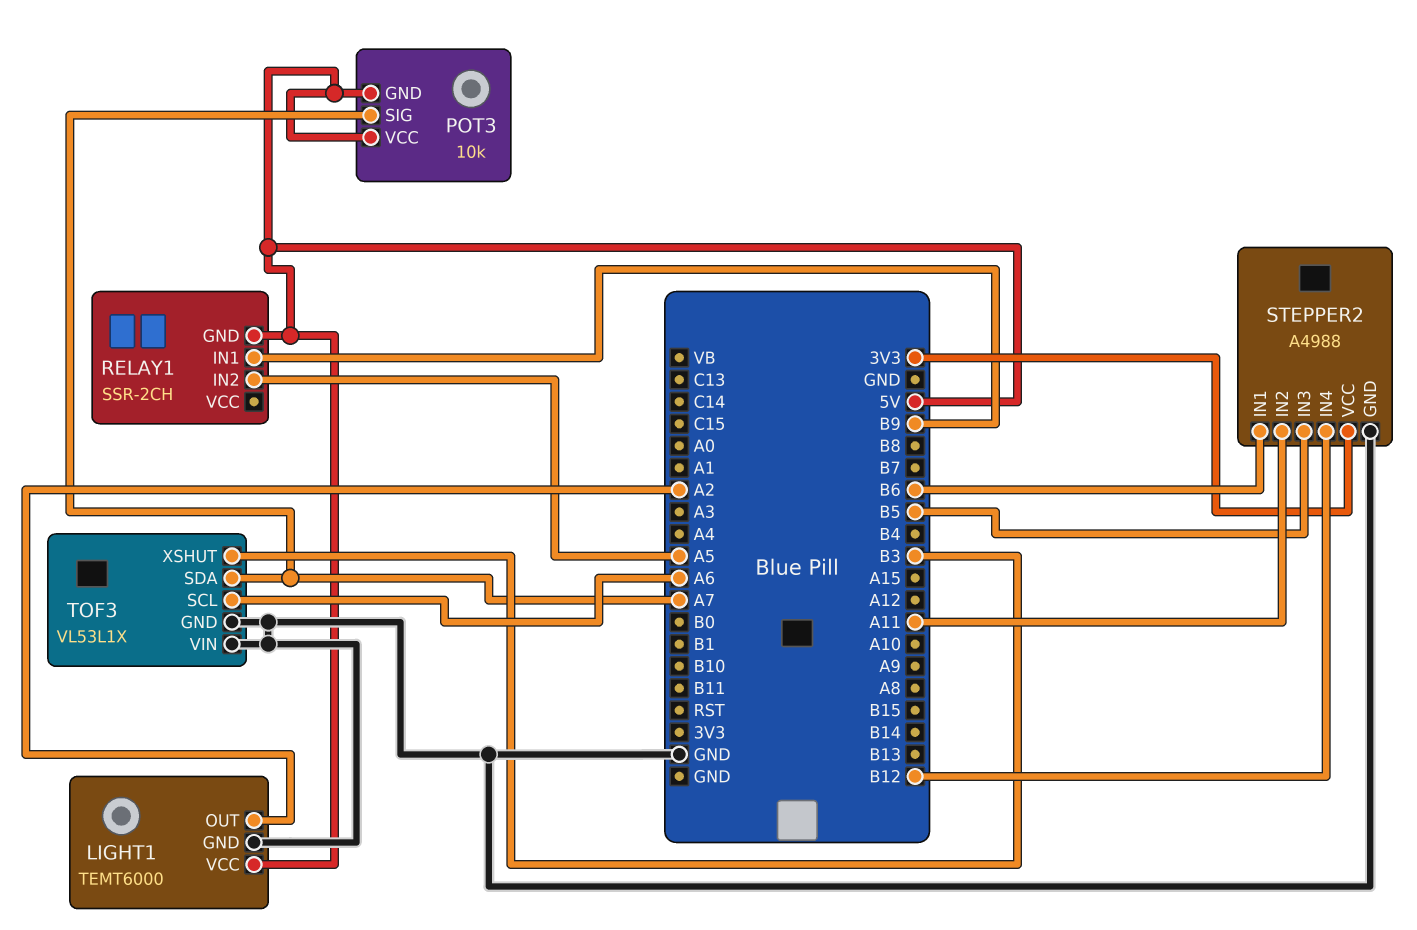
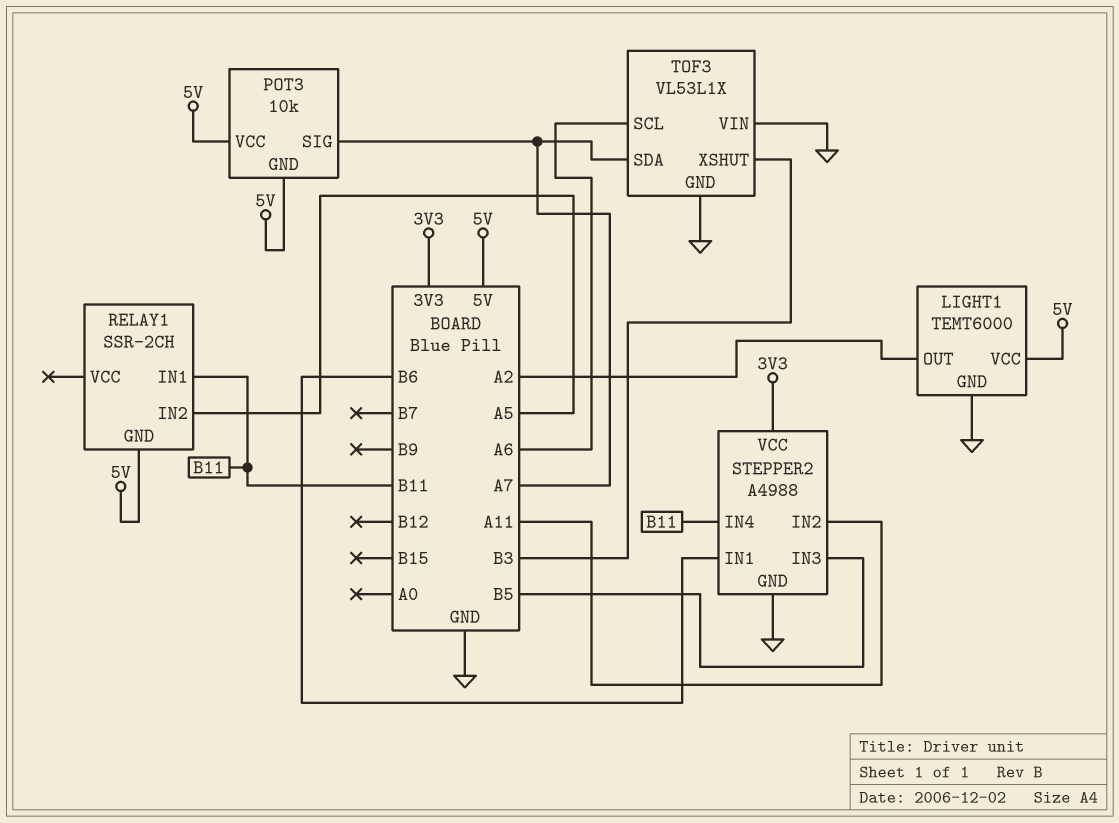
RELAY1 pin IN1: B9 -> B11
STEPPER2 pin IN4: B12 -> B11

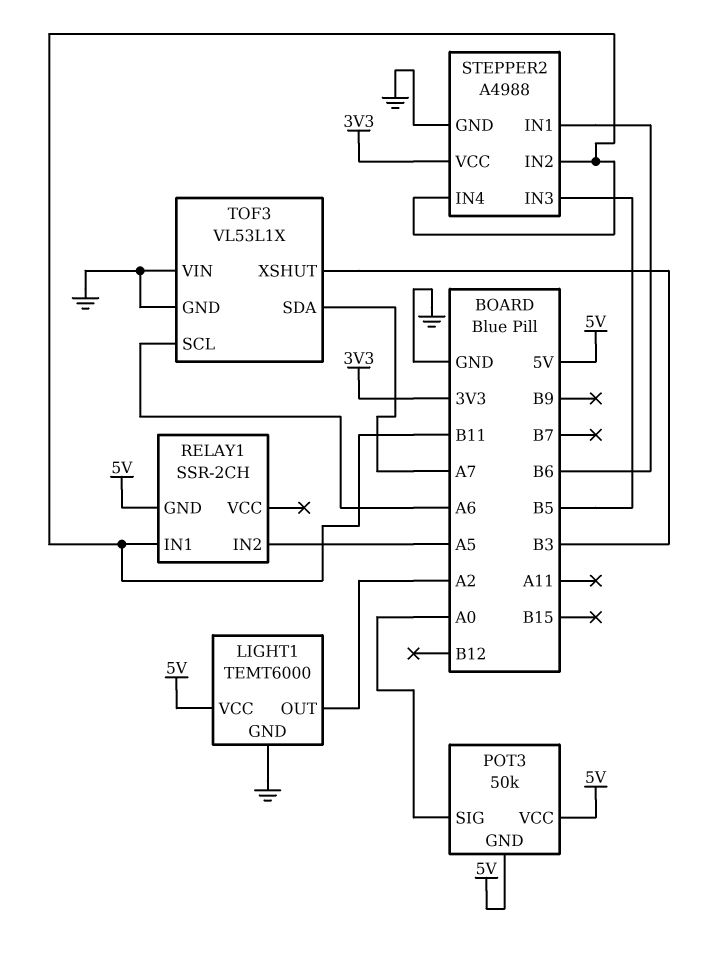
POT3: 10k -> 50k
POT3 pin SIG: A7 -> A0
STEPPER2 pin IN2: A11 -> B11

